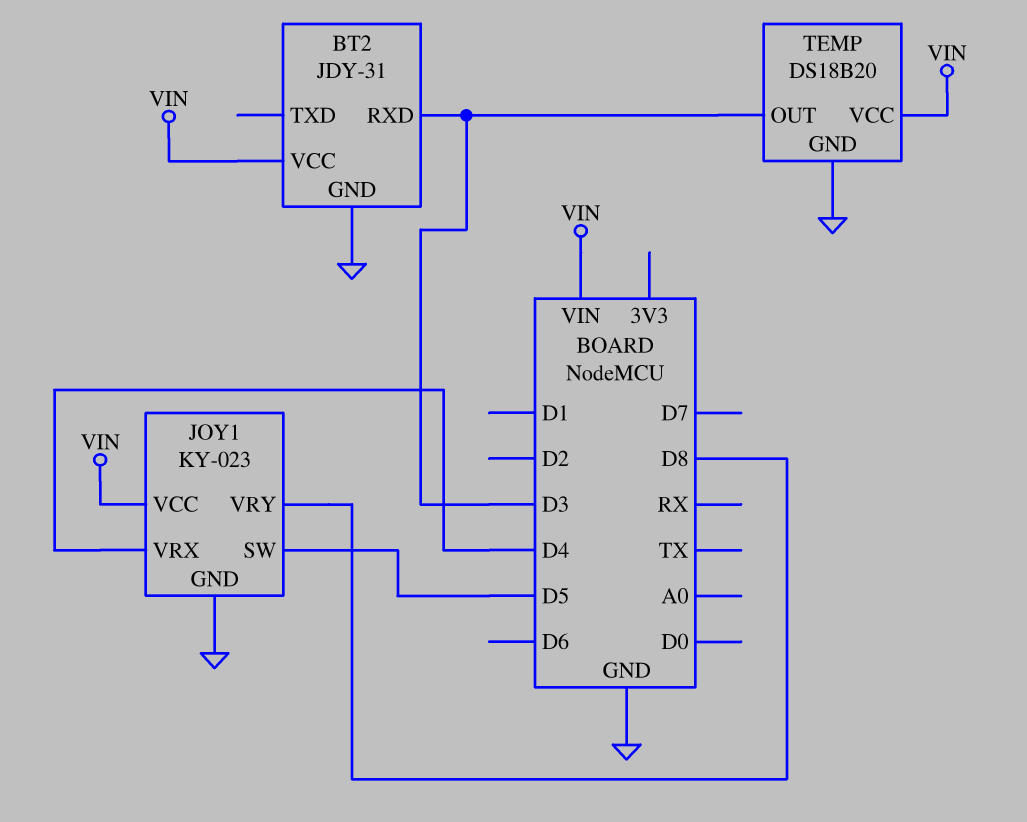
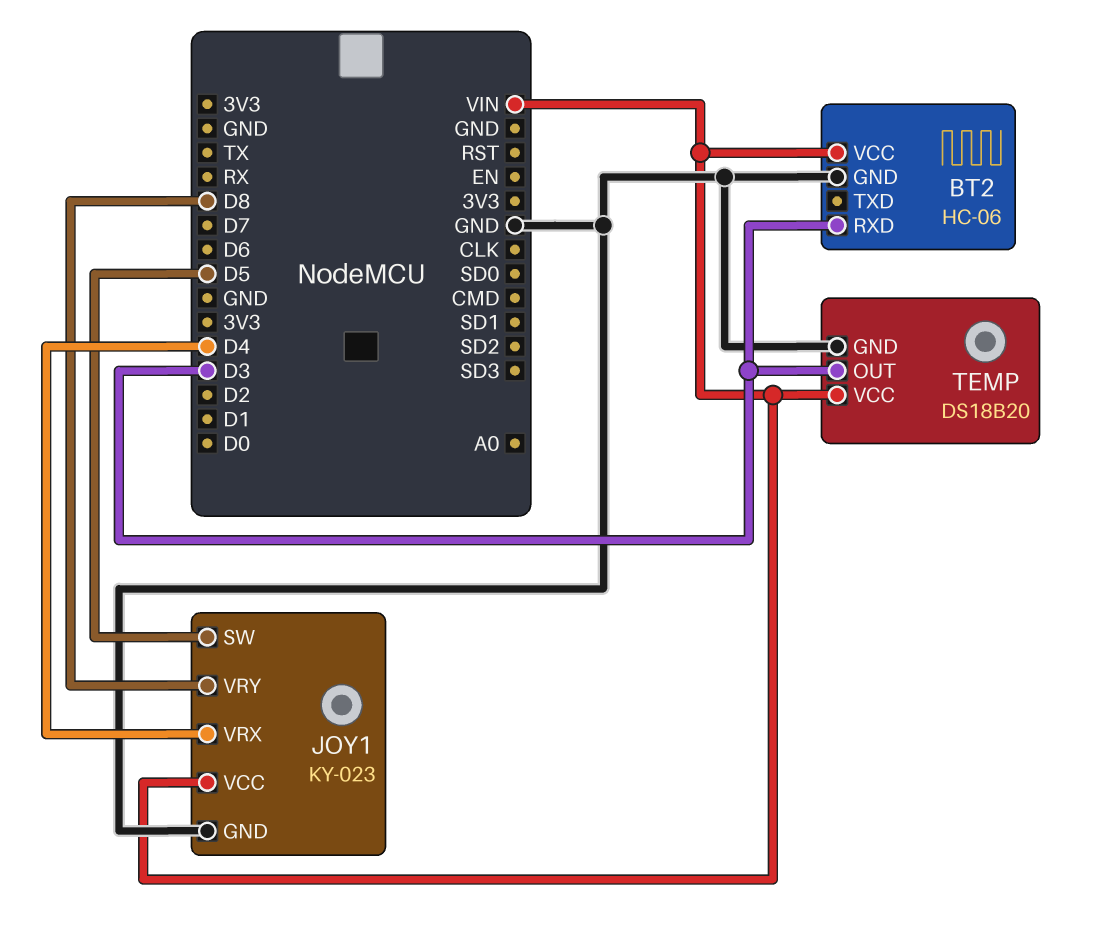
BT2: JDY-31 -> HC-06

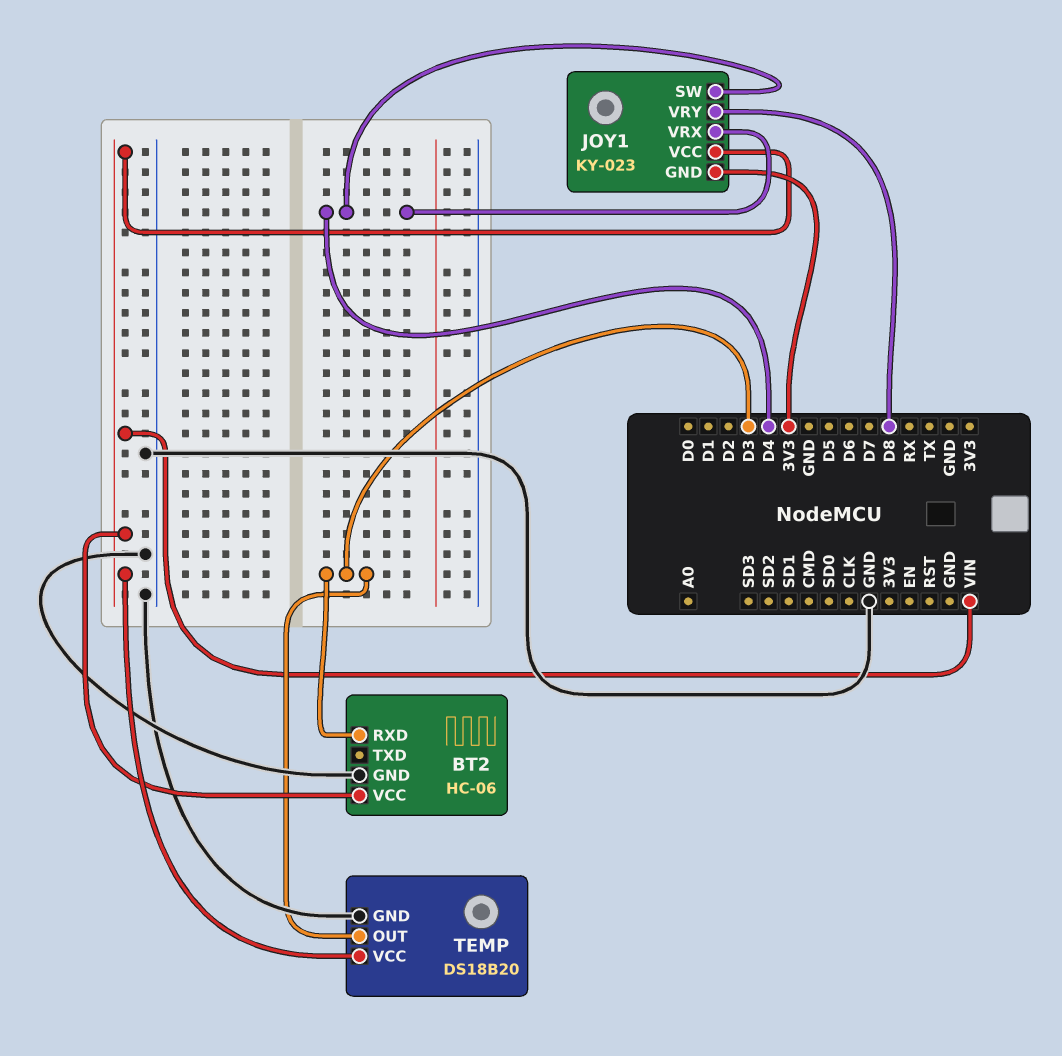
JOY1 pin GND: GND -> 3V3
JOY1 pin SW: D5 -> D4

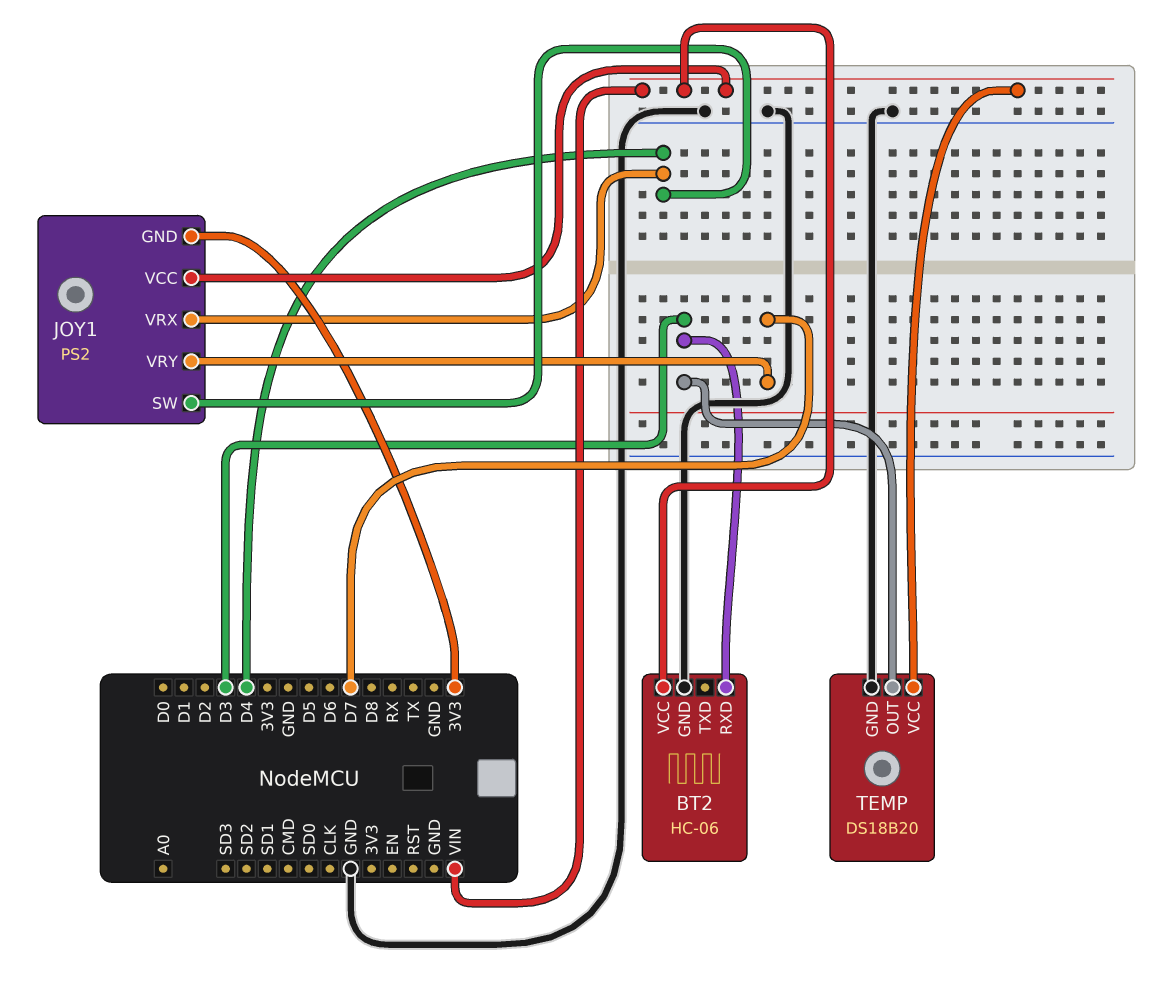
JOY1: KY-023 -> PS2
JOY1 pin VRY: D8 -> D7

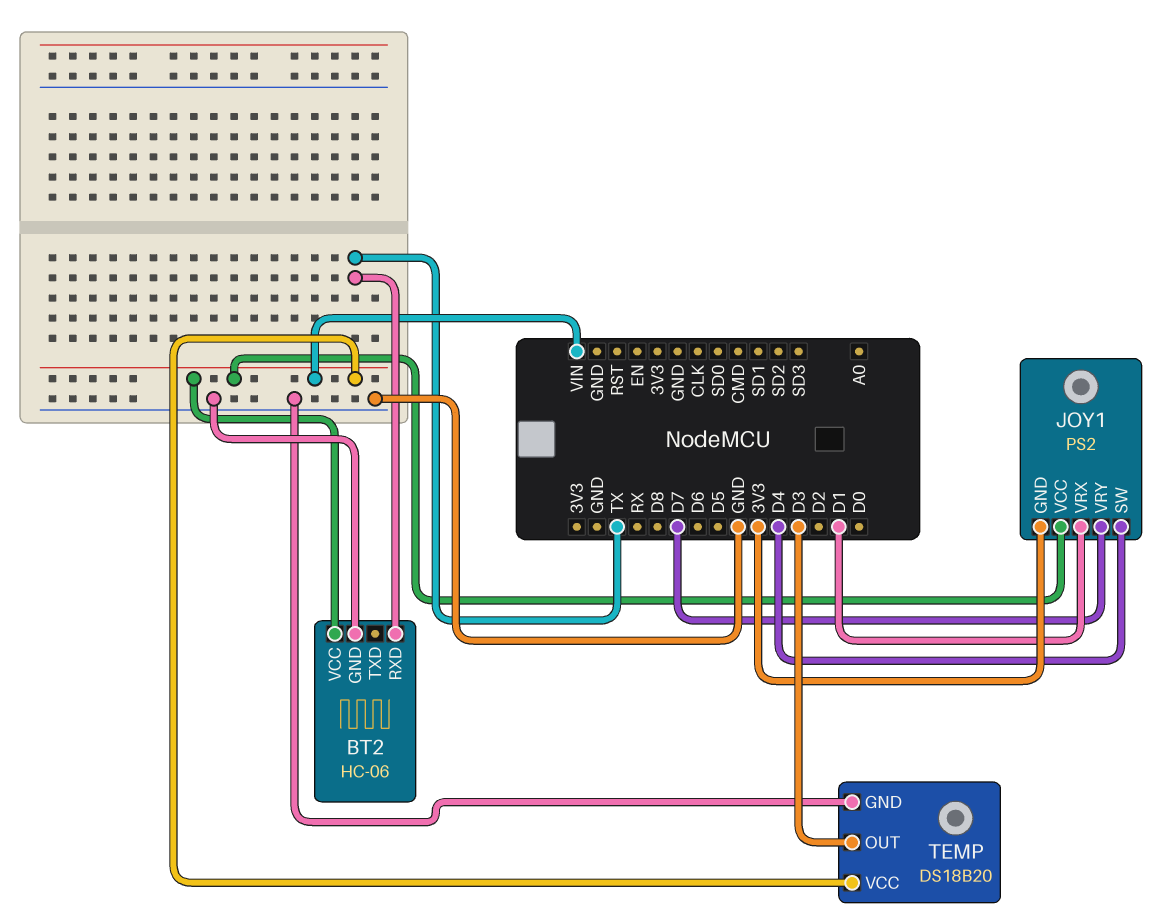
BT2 pin RXD: D3 -> TX
JOY1 pin VRX: D4 -> D1

